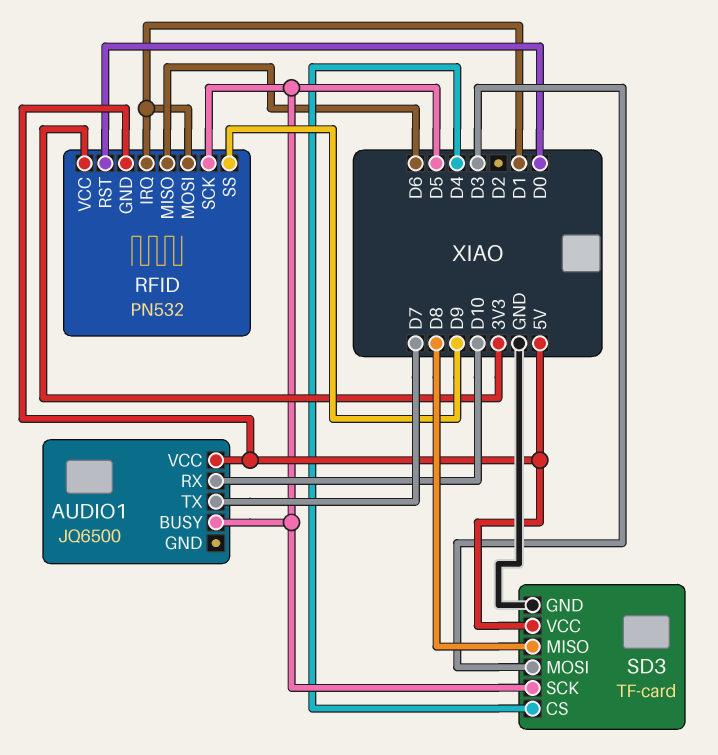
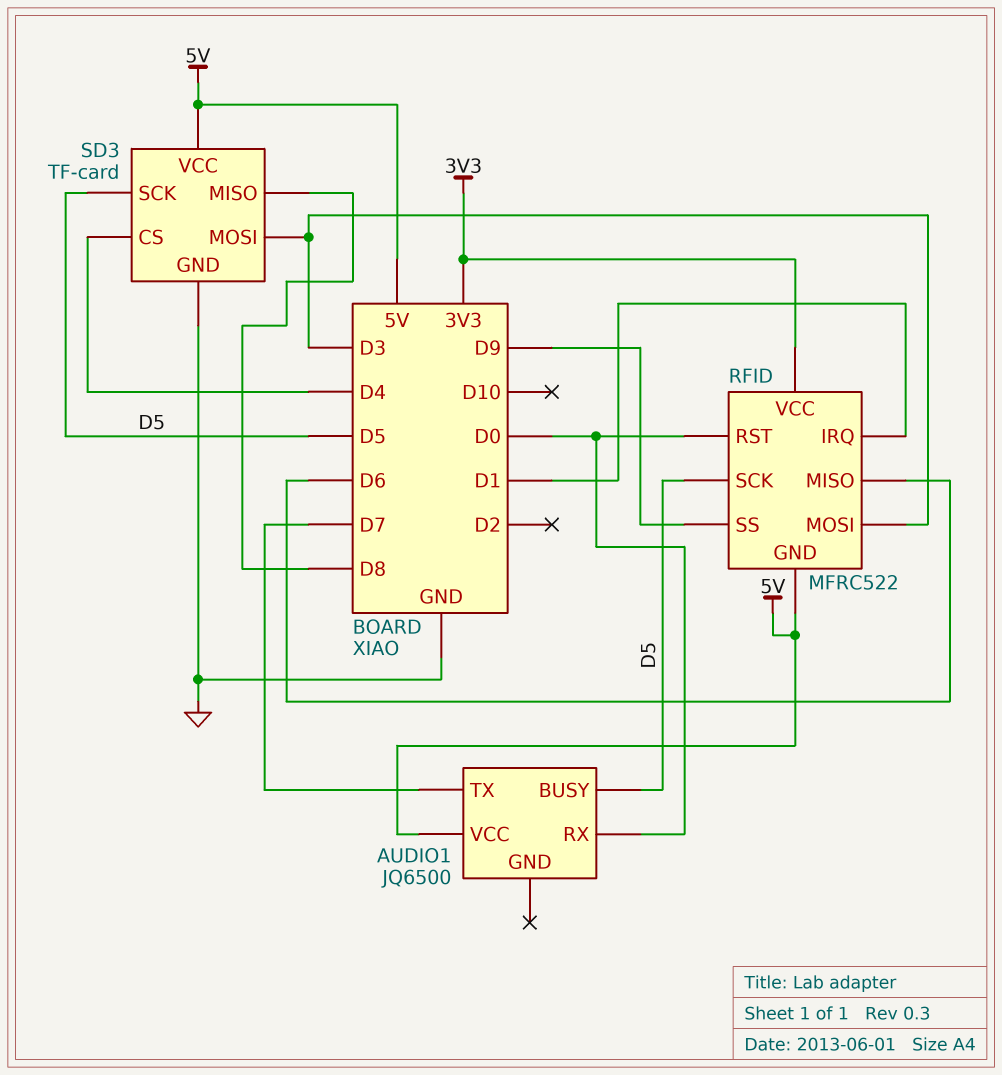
AUDIO1 pin RX: D10 -> D0
RFID: PN532 -> MFRC522
RFID pin MOSI: D1 -> D3

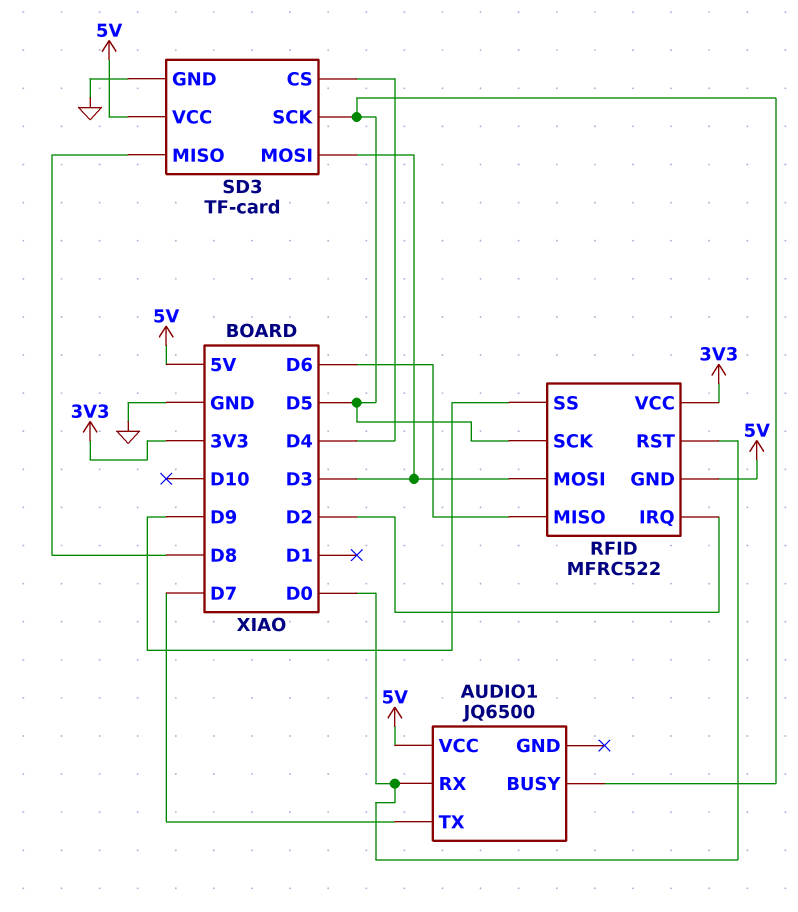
RFID pin IRQ: D1 -> D2

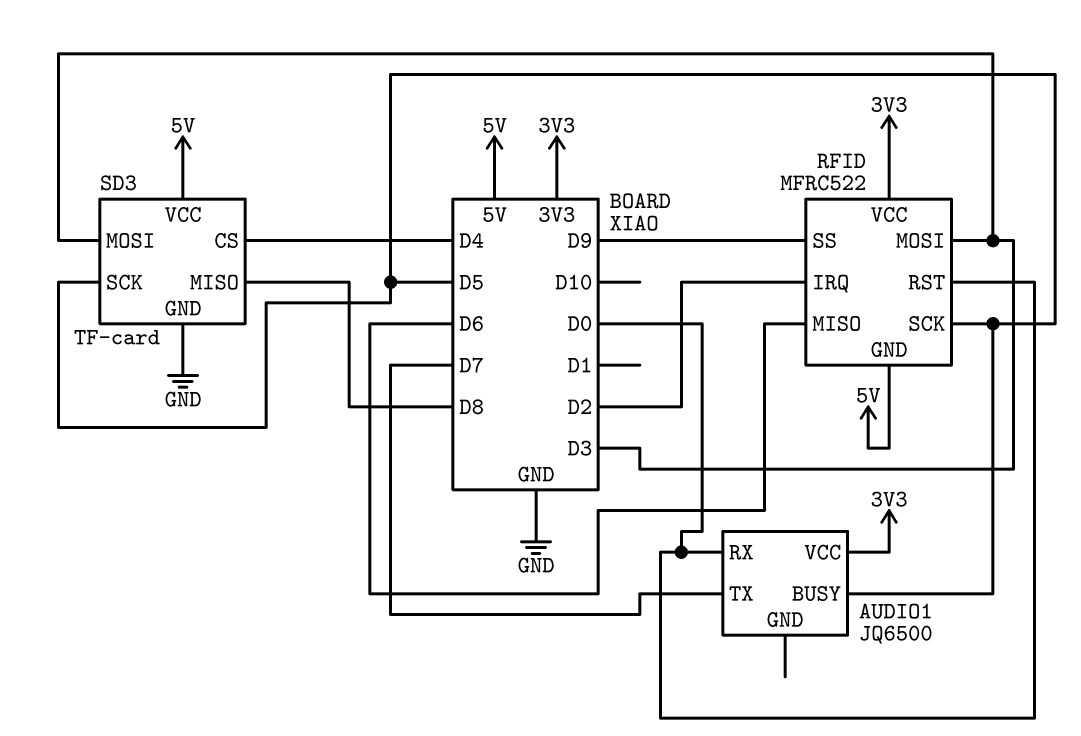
AUDIO1 pin VCC: 5V -> 3V3

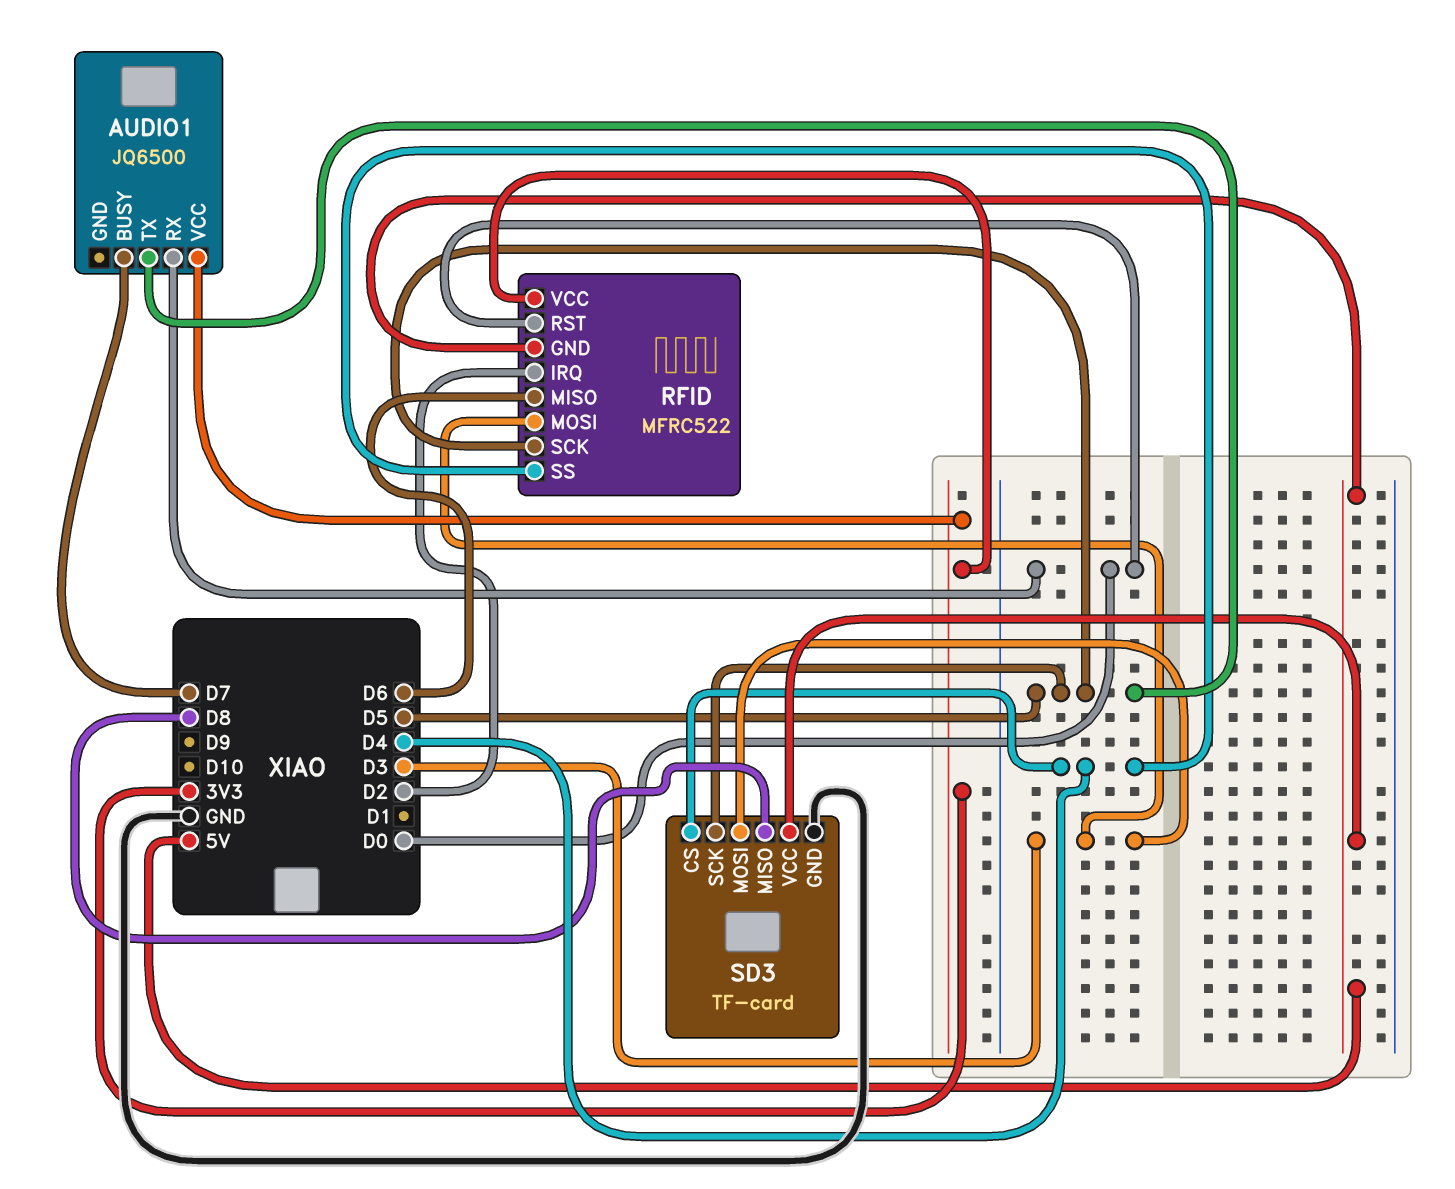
AUDIO1 pin BUSY: D5 -> D7
AUDIO1 pin TX: D7 -> D5
RFID pin SS: D9 -> D4

